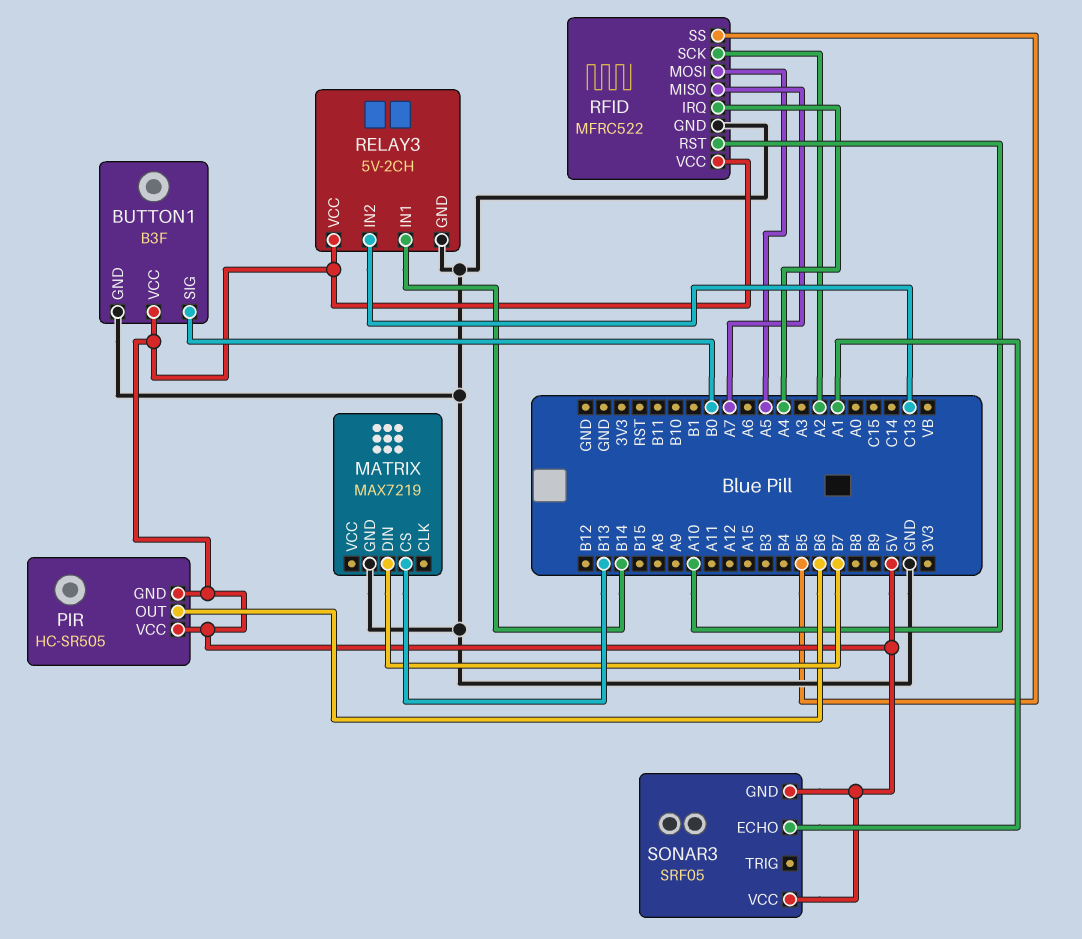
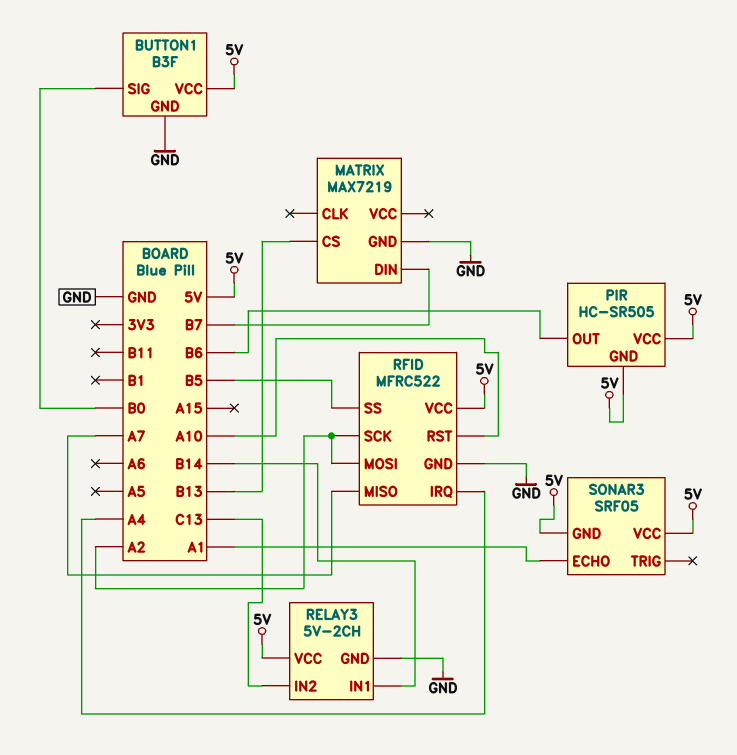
RFID pin MOSI: A5 -> A2

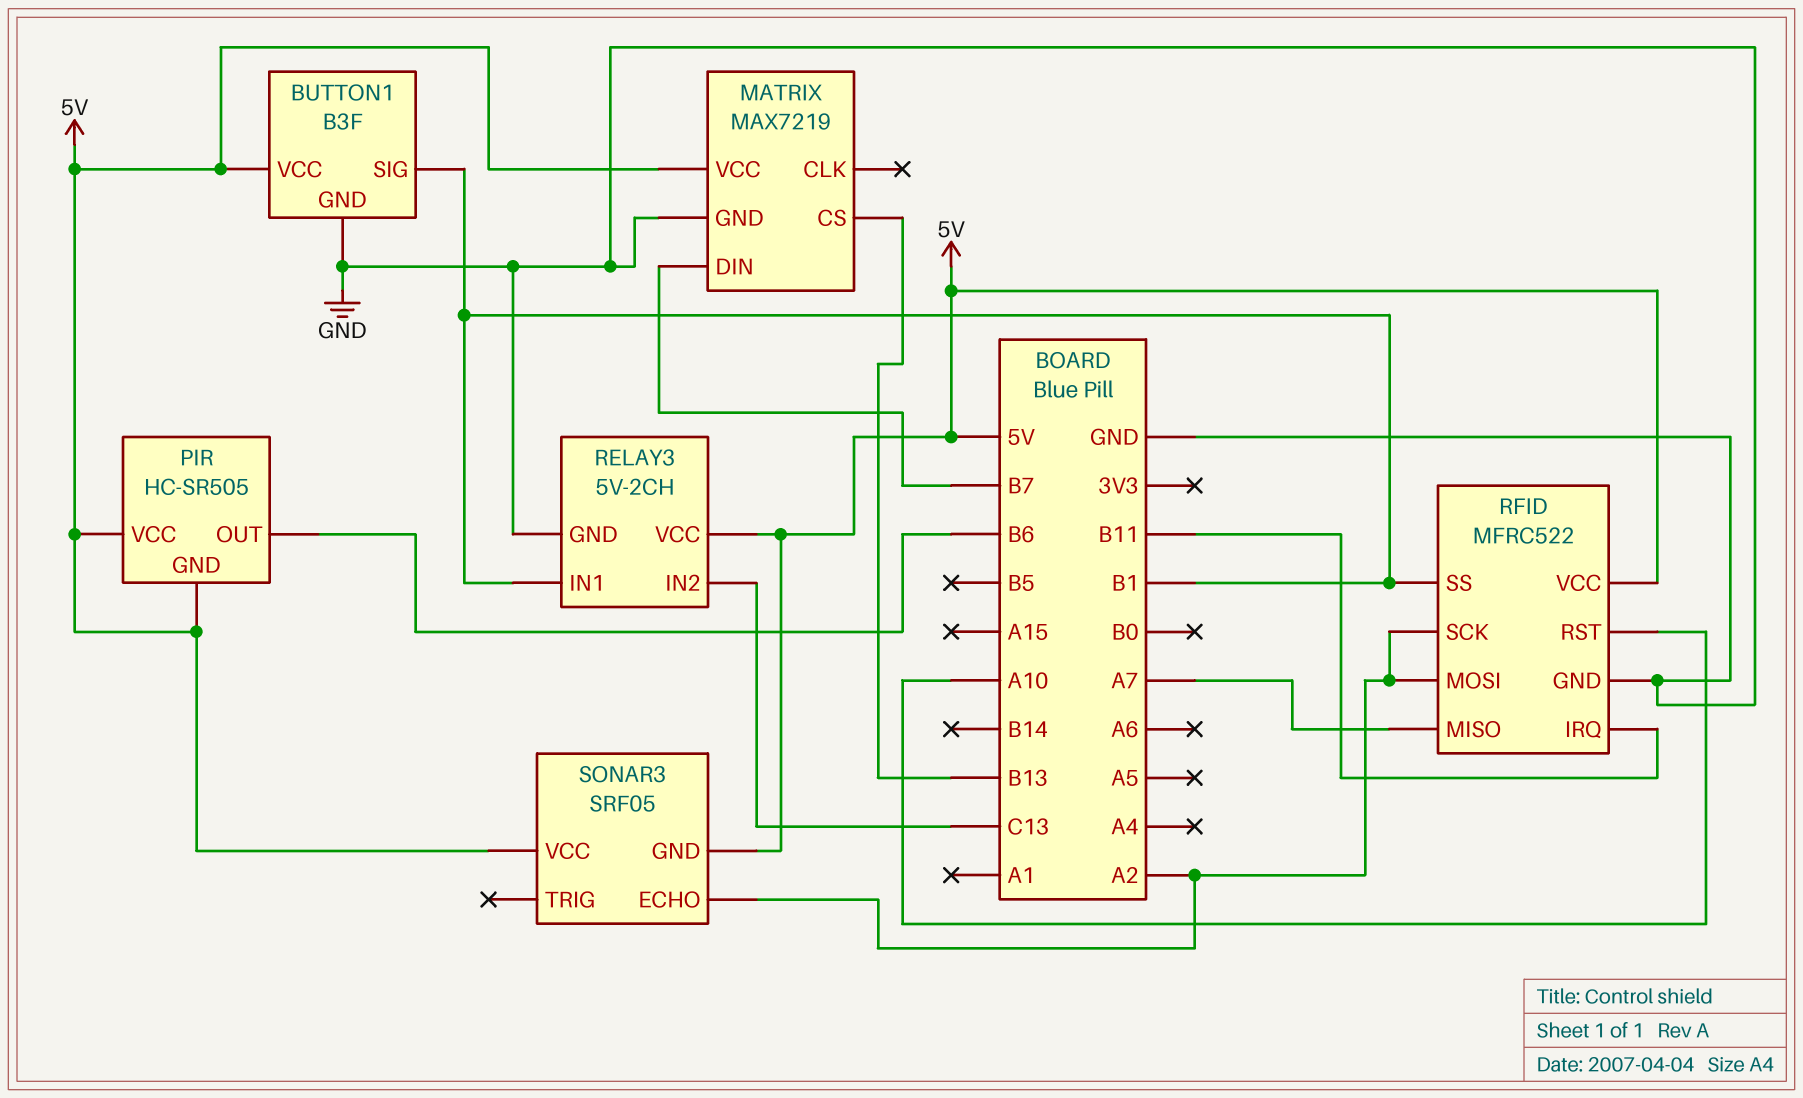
BUTTON1 pin SIG: B0 -> B1
MATRIX pin VCC: none -> 5V
RELAY3 pin IN1: B14 -> B1
RFID pin IRQ: A4 -> B11
RFID pin SS: B5 -> B1
SONAR3 pin ECHO: A1 -> A2

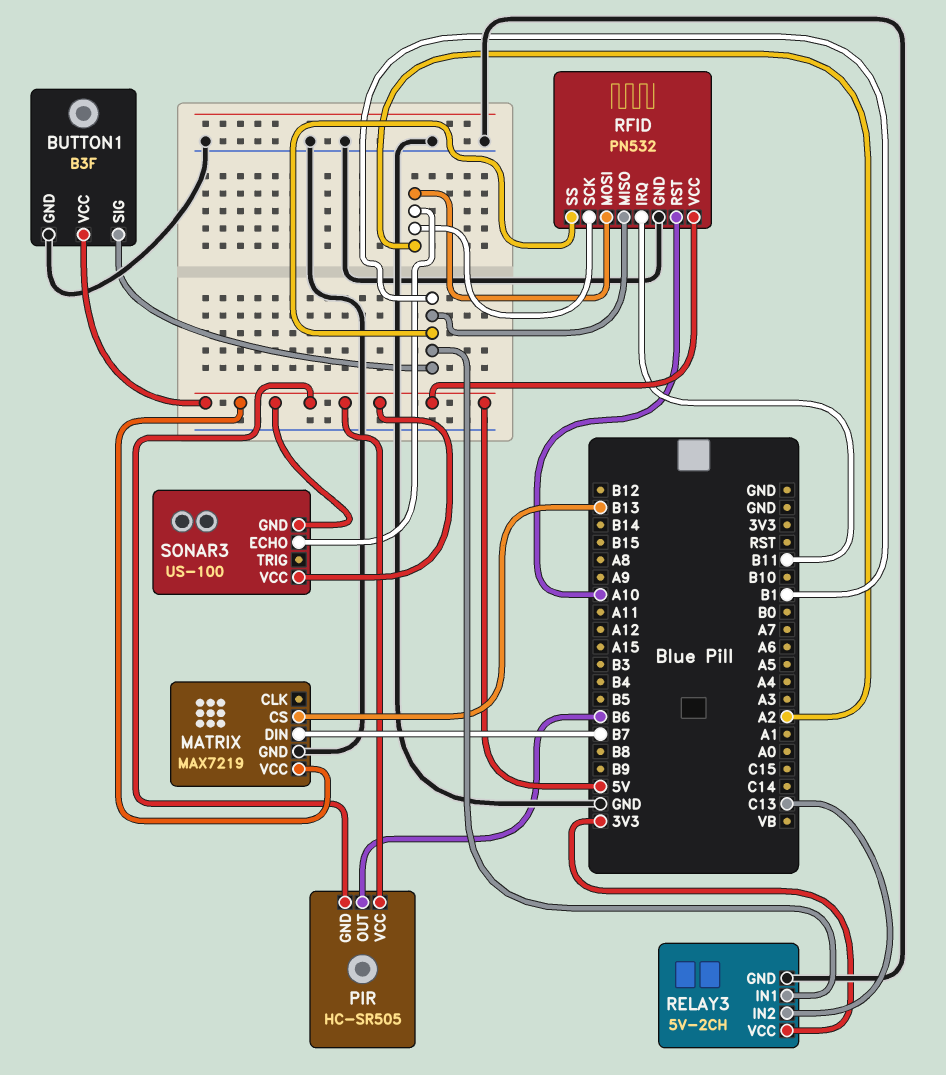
RELAY3 pin VCC: 5V -> 3V3
RFID: MFRC522 -> PN532
RFID pin MISO: A7 -> B1
SONAR3: SRF05 -> US-100

